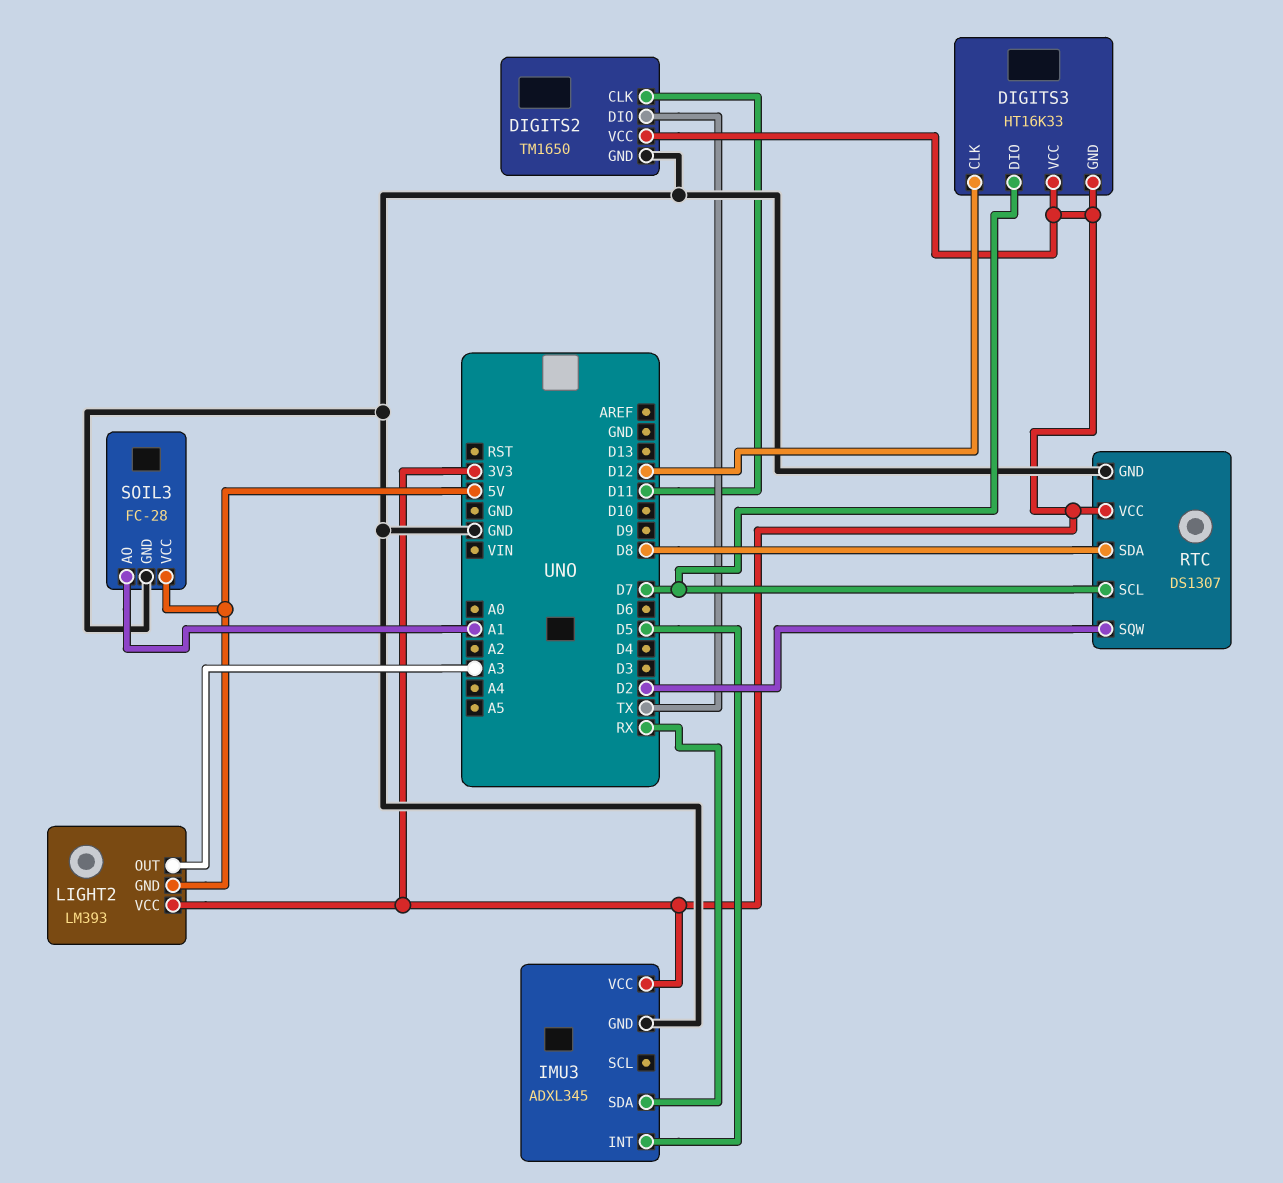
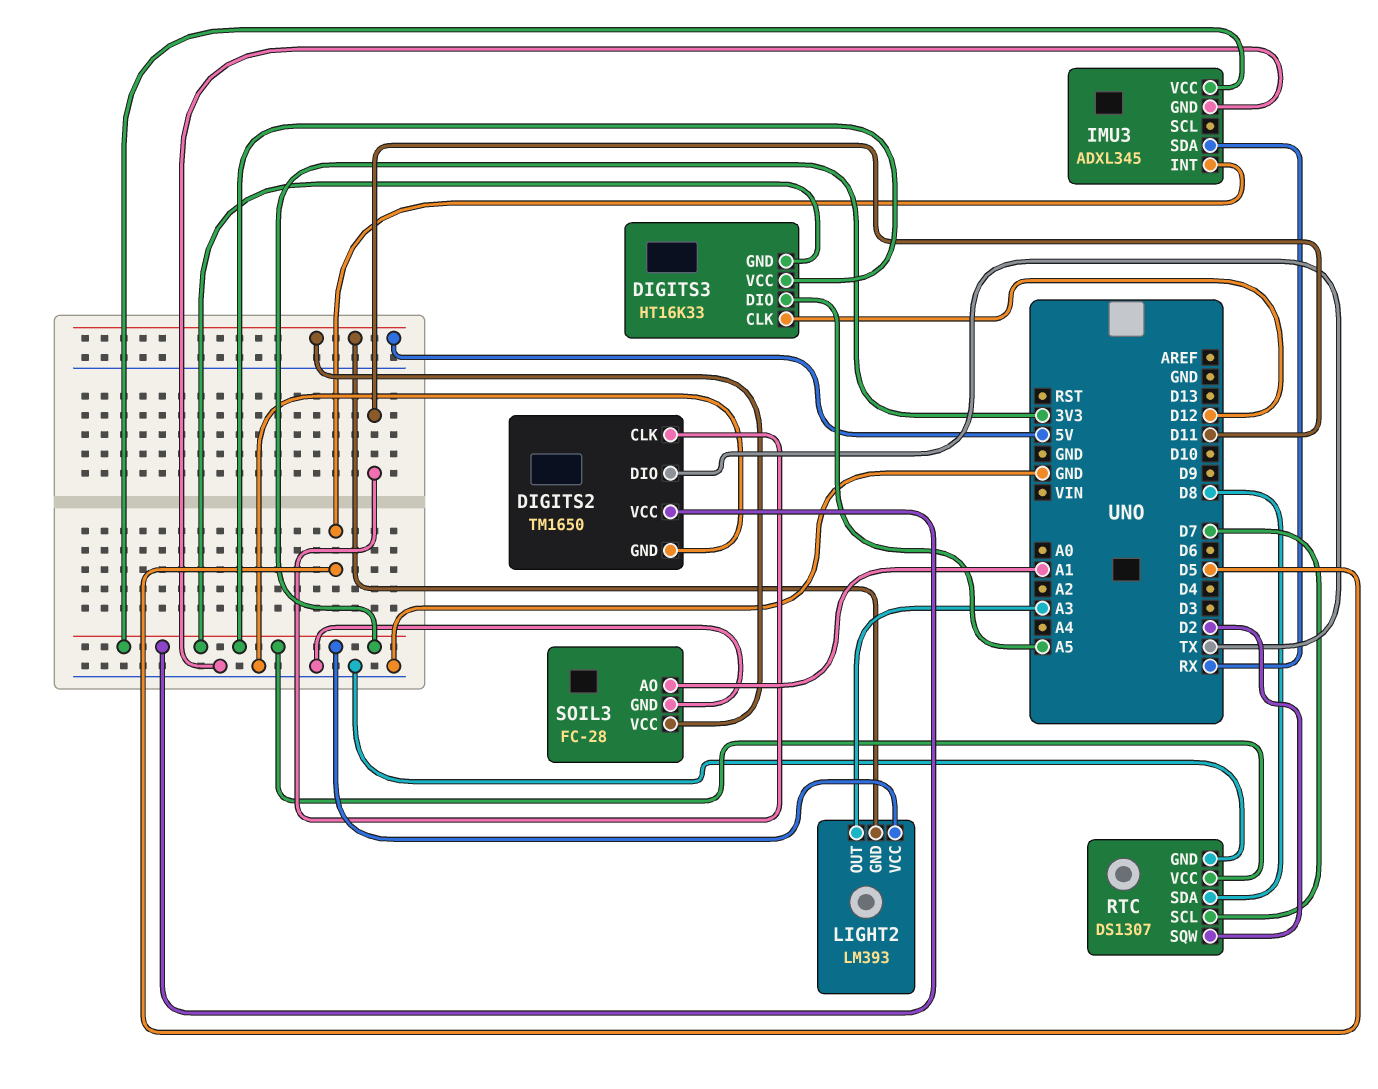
DIGITS3 pin DIO: D7 -> A5

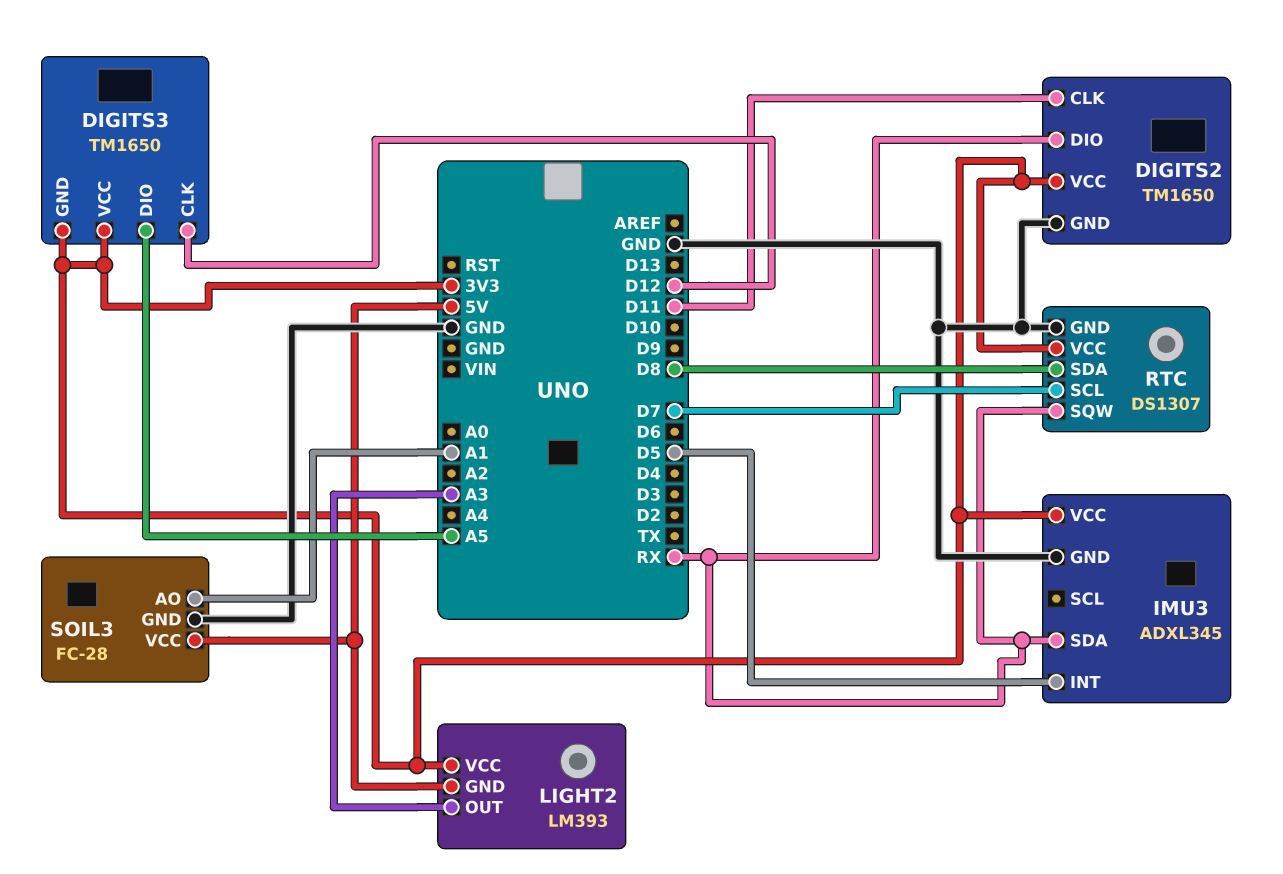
DIGITS2 pin DIO: TX -> RX
DIGITS3: HT16K33 -> TM1650
RTC pin SQW: D2 -> RX

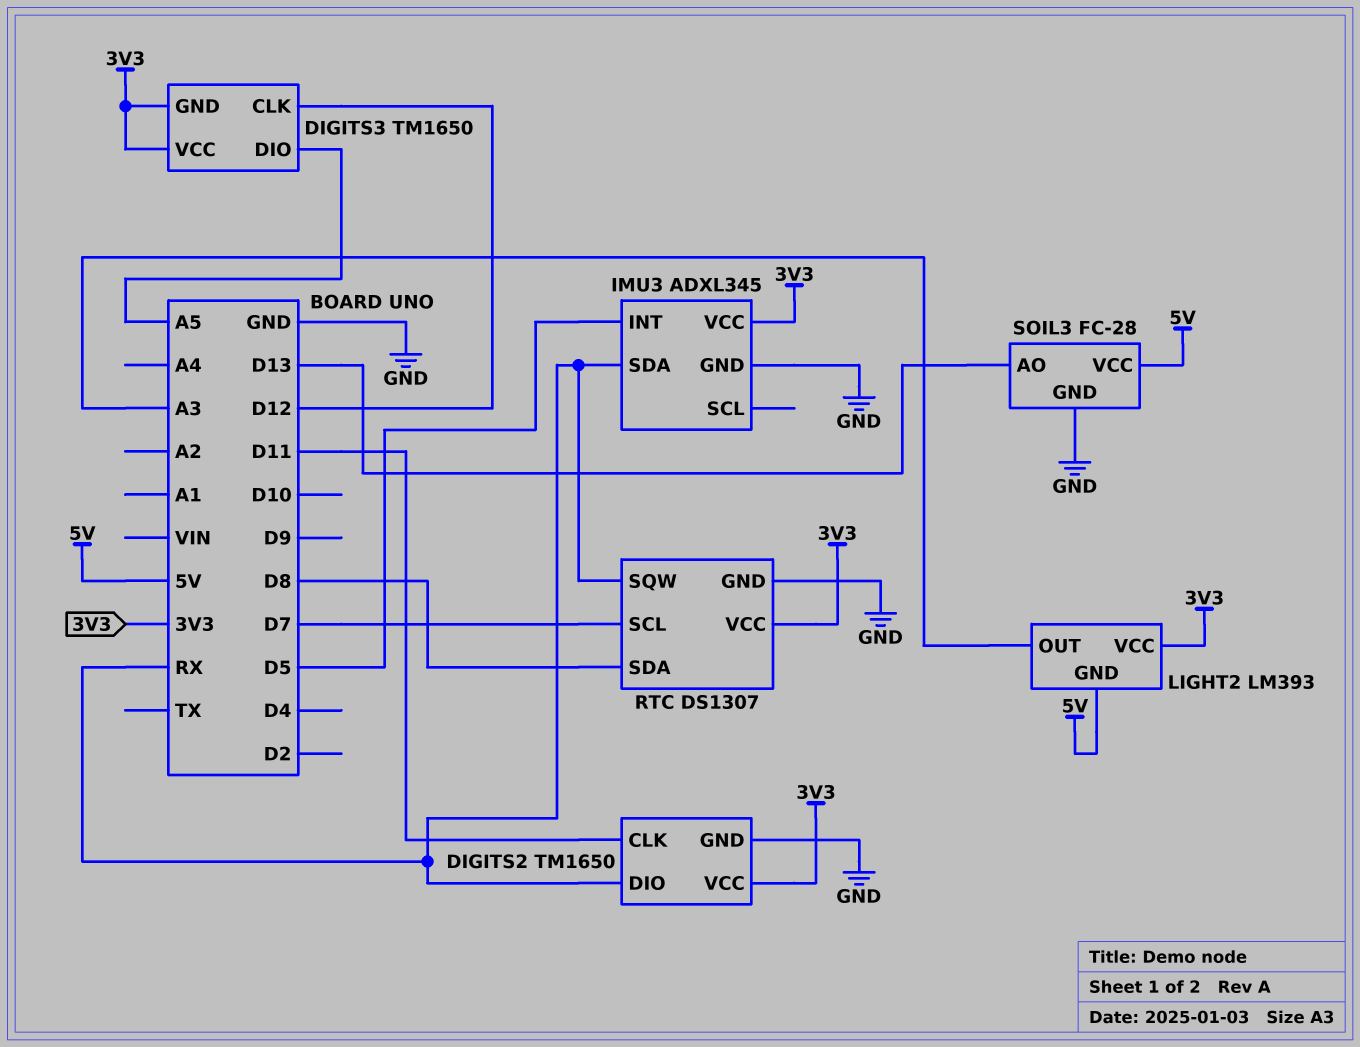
SOIL3 pin AO: A1 -> D13

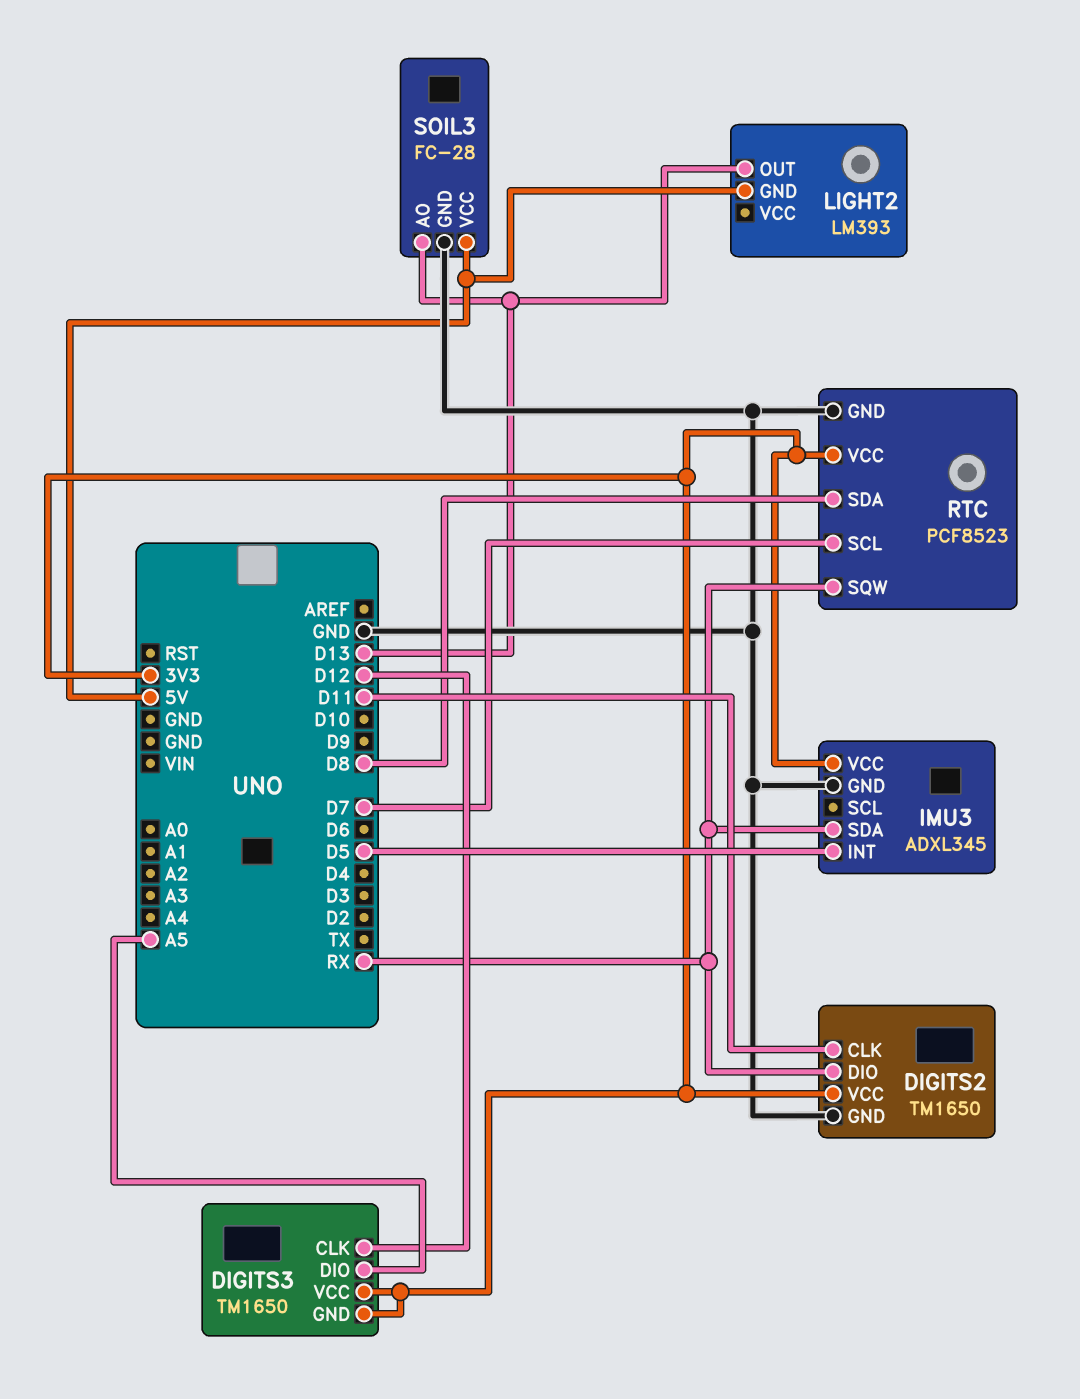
LIGHT2 pin OUT: A3 -> D13
LIGHT2 pin VCC: 3V3 -> none
RTC: DS1307 -> PCF8523

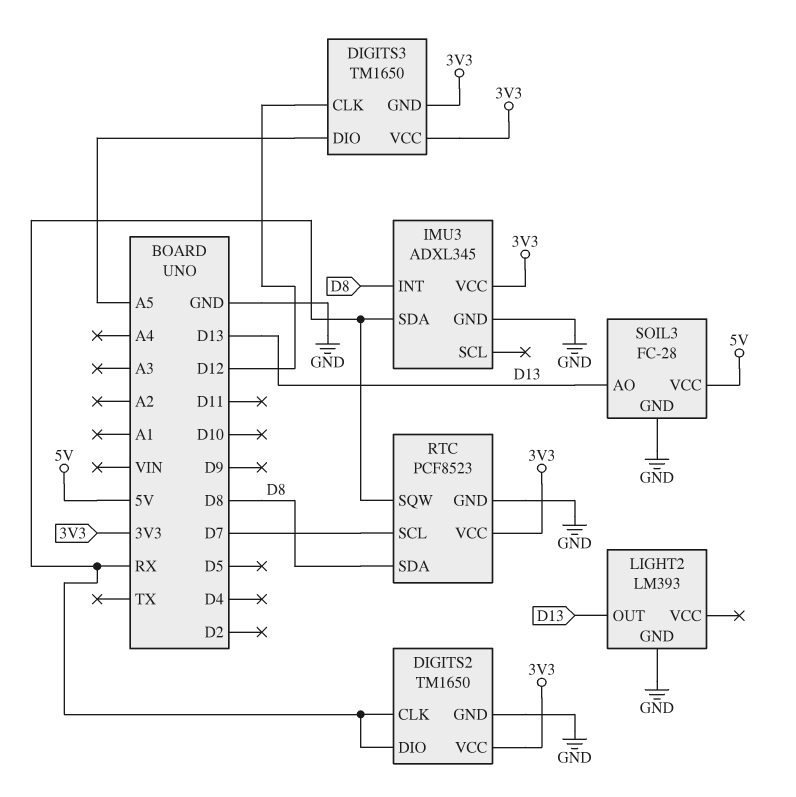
DIGITS2 pin CLK: D11 -> RX
IMU3 pin INT: D5 -> D8
LIGHT2 pin GND: 5V -> GND

